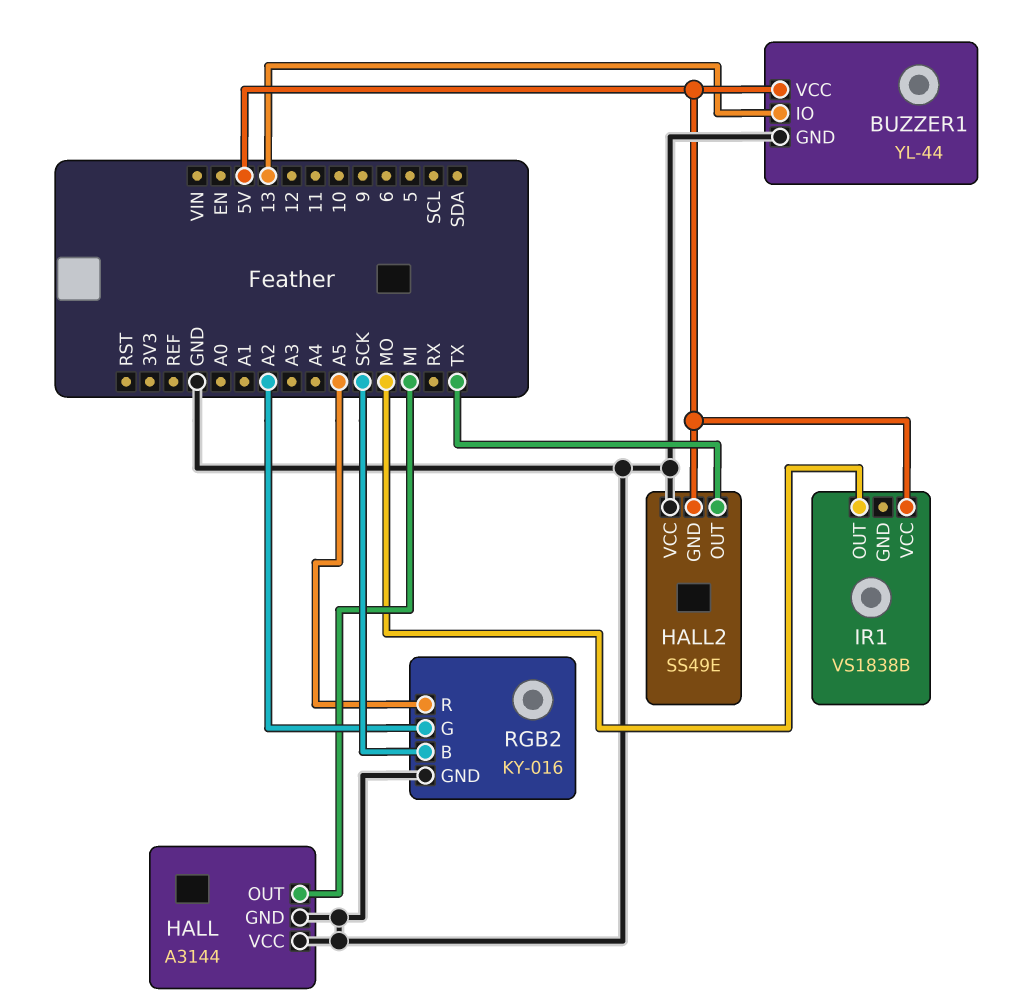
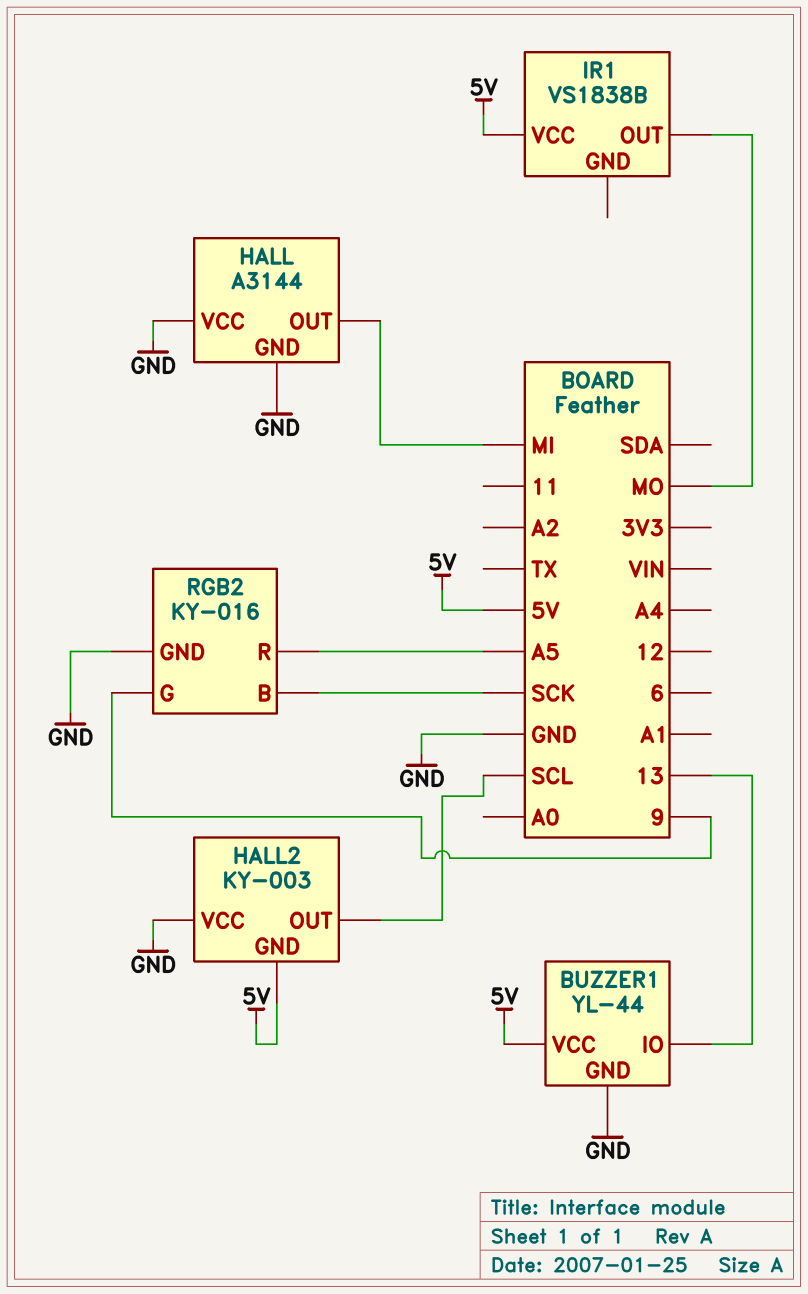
HALL2: SS49E -> KY-003
HALL2 pin OUT: TX -> SCL
RGB2 pin G: A2 -> 9

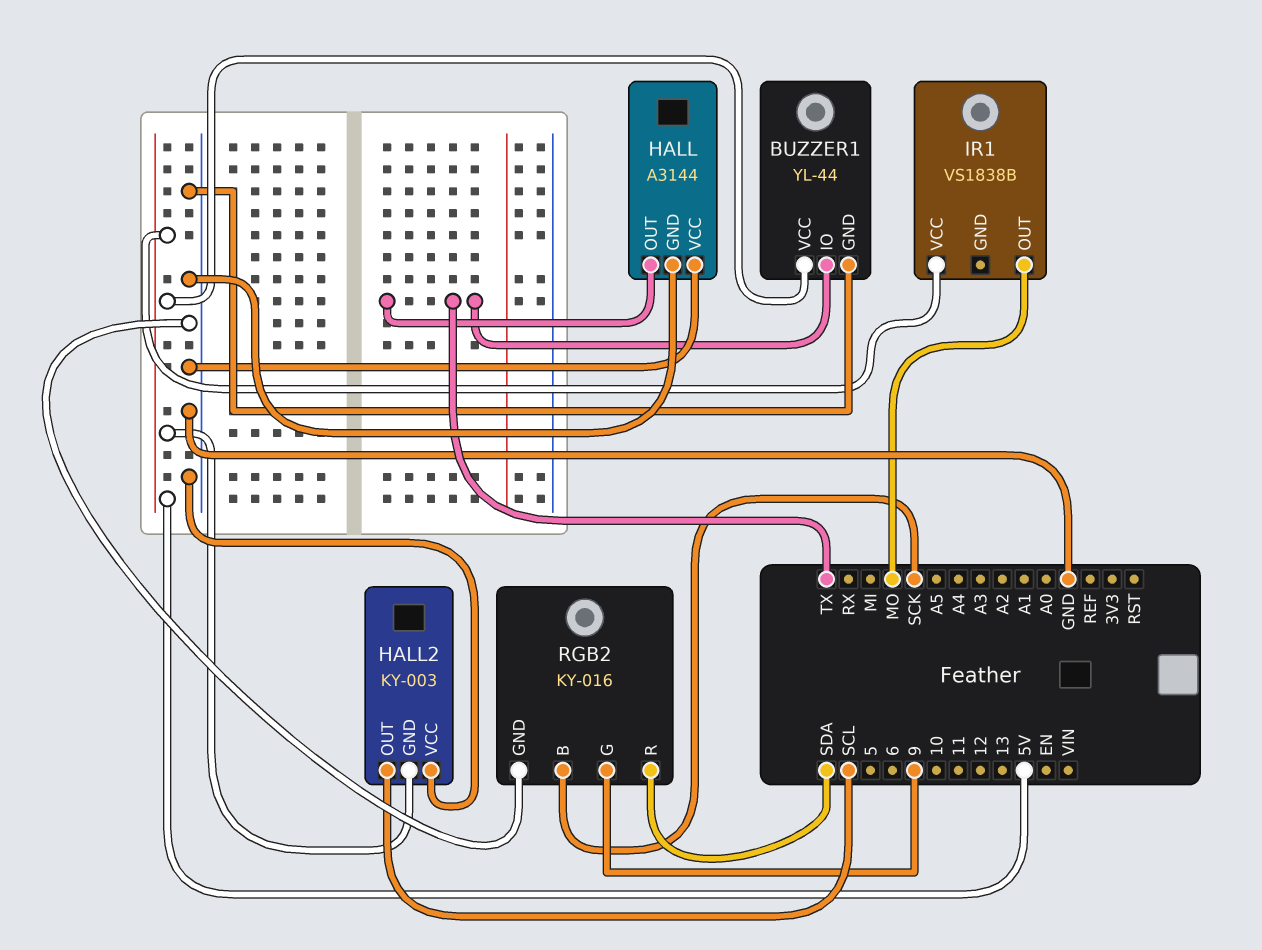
BUZZER1 pin IO: 13 -> TX
HALL pin OUT: MI -> TX
RGB2 pin R: A5 -> SDA

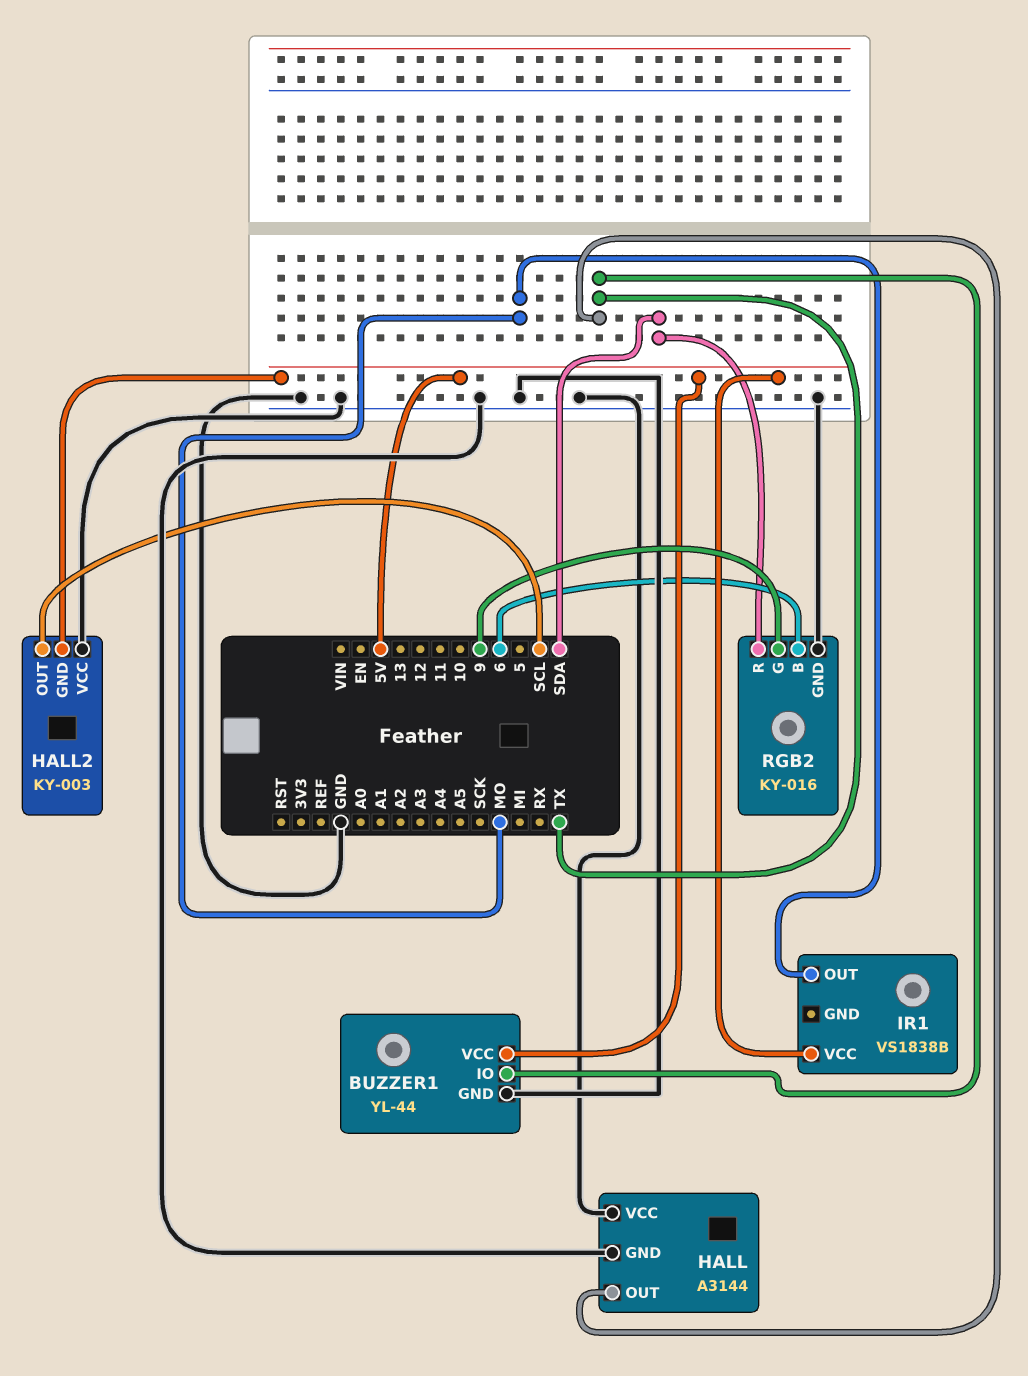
RGB2 pin B: SCK -> 6

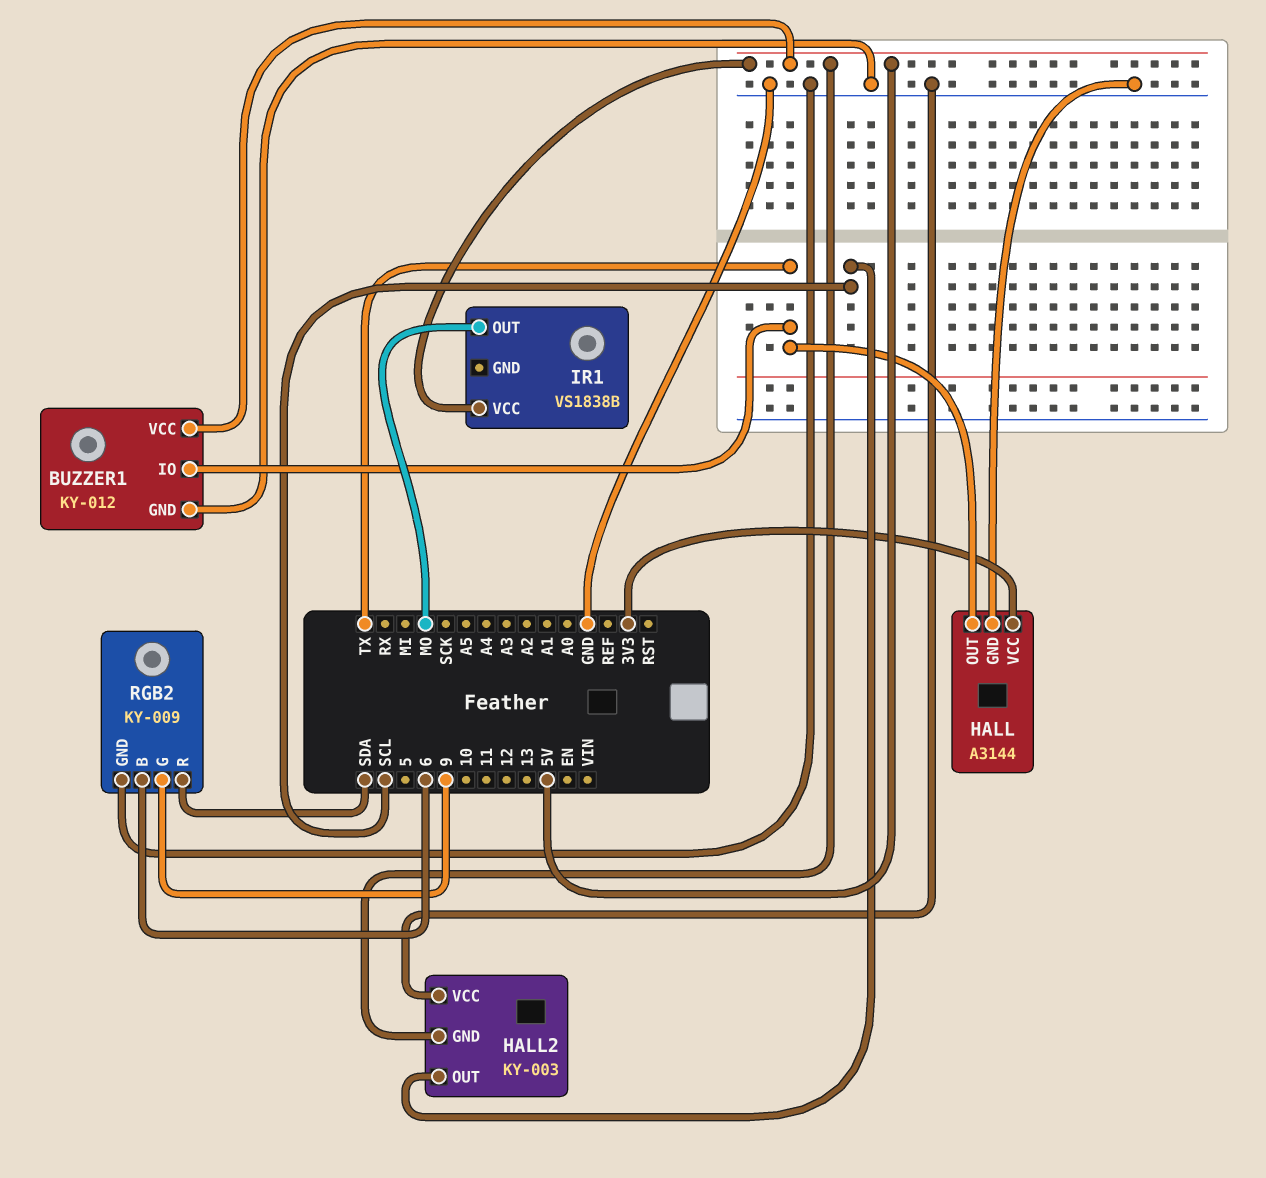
BUZZER1: YL-44 -> KY-012
HALL pin VCC: GND -> 3V3
RGB2: KY-016 -> KY-009

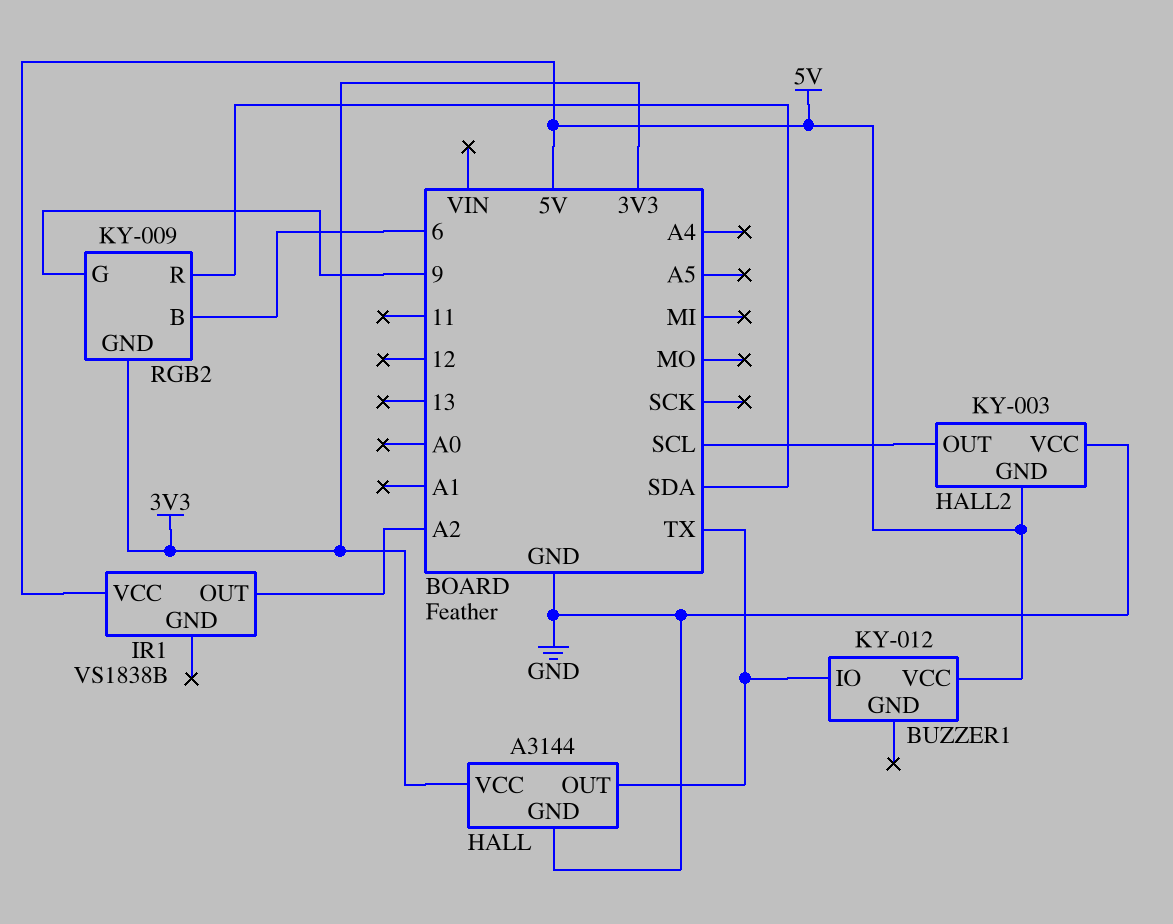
BUZZER1 pin GND: GND -> none
IR1 pin OUT: MO -> A2
RGB2 pin GND: GND -> 3V3

